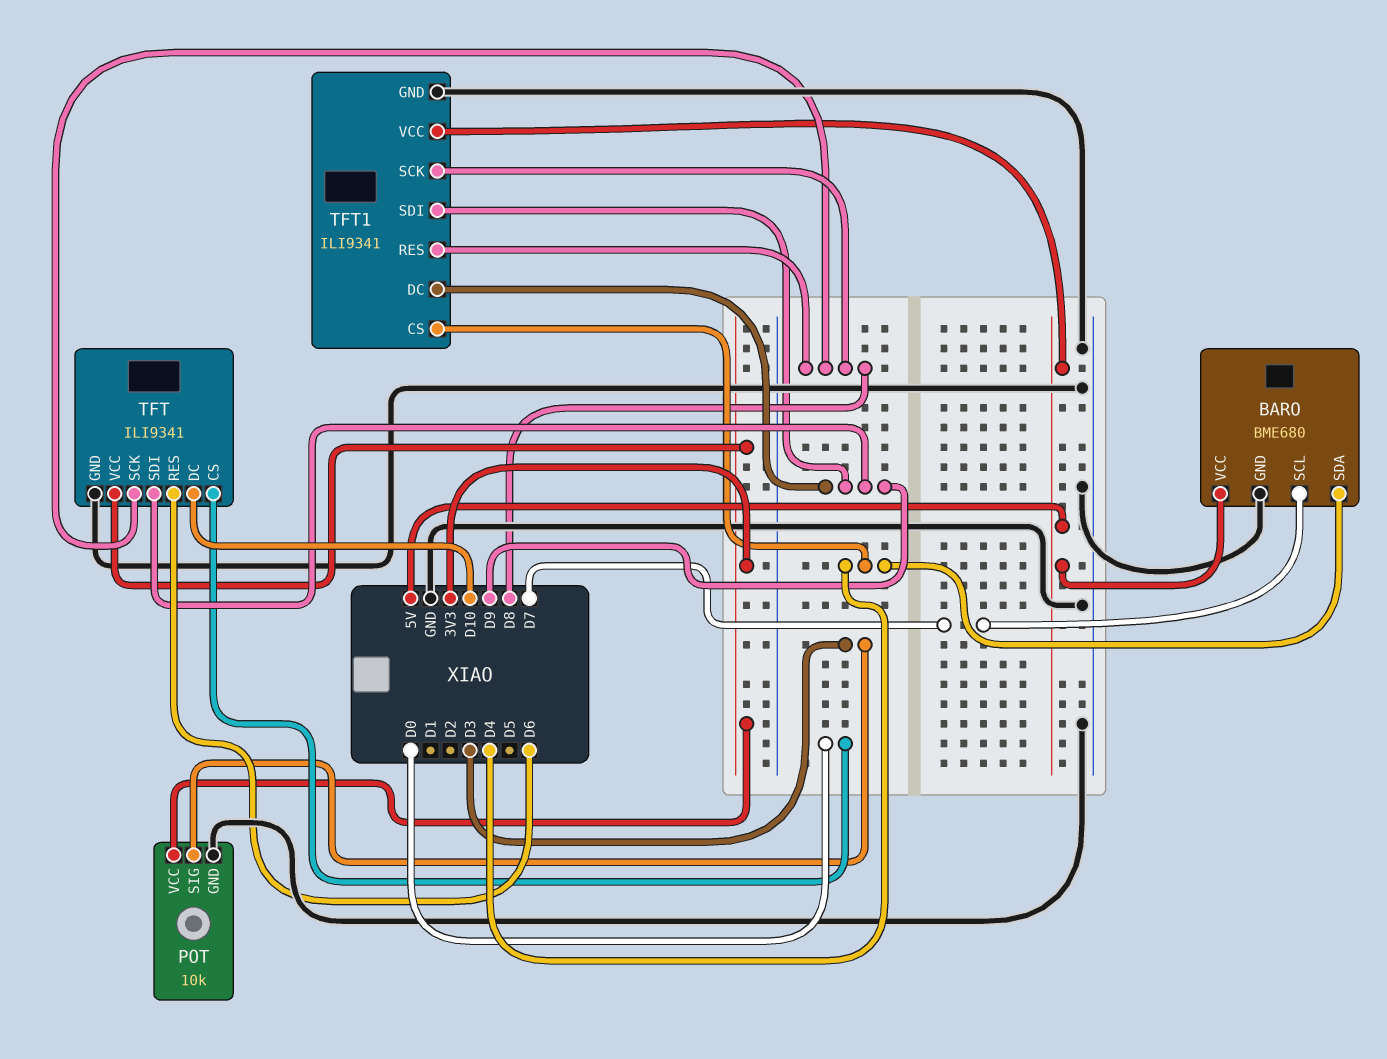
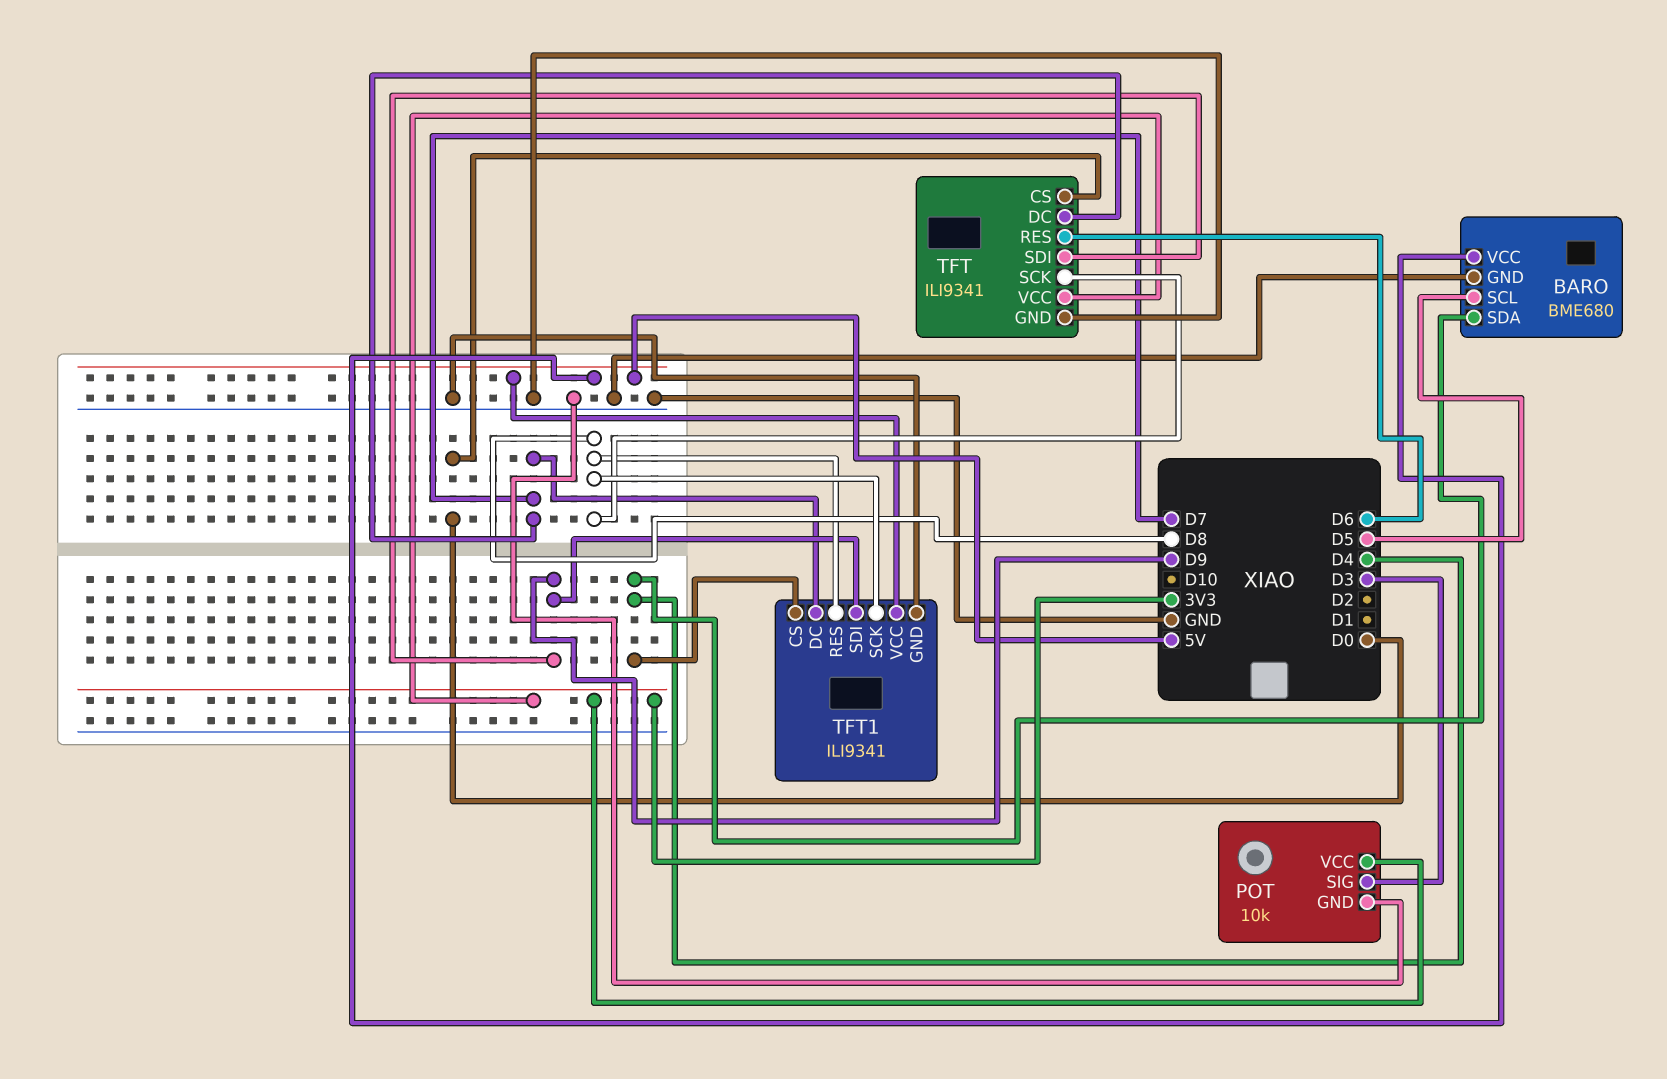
BARO pin SCL: D7 -> D5
TFT pin DC: D10 -> D7
TFT1 pin DC: D9 -> D7

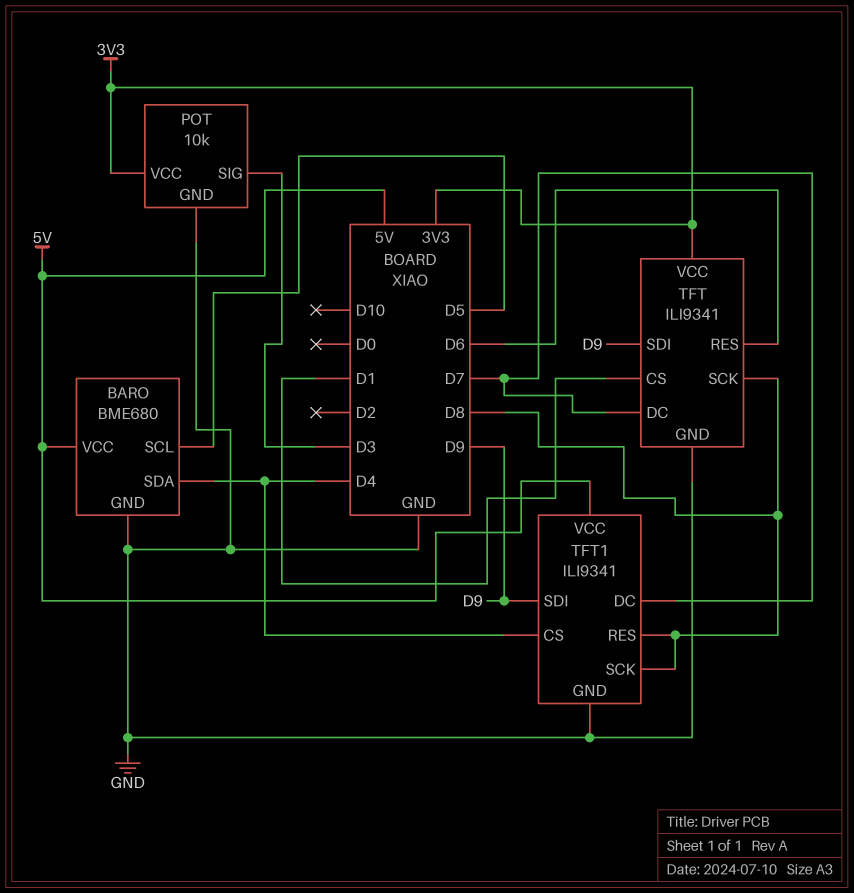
TFT pin CS: D0 -> D1

